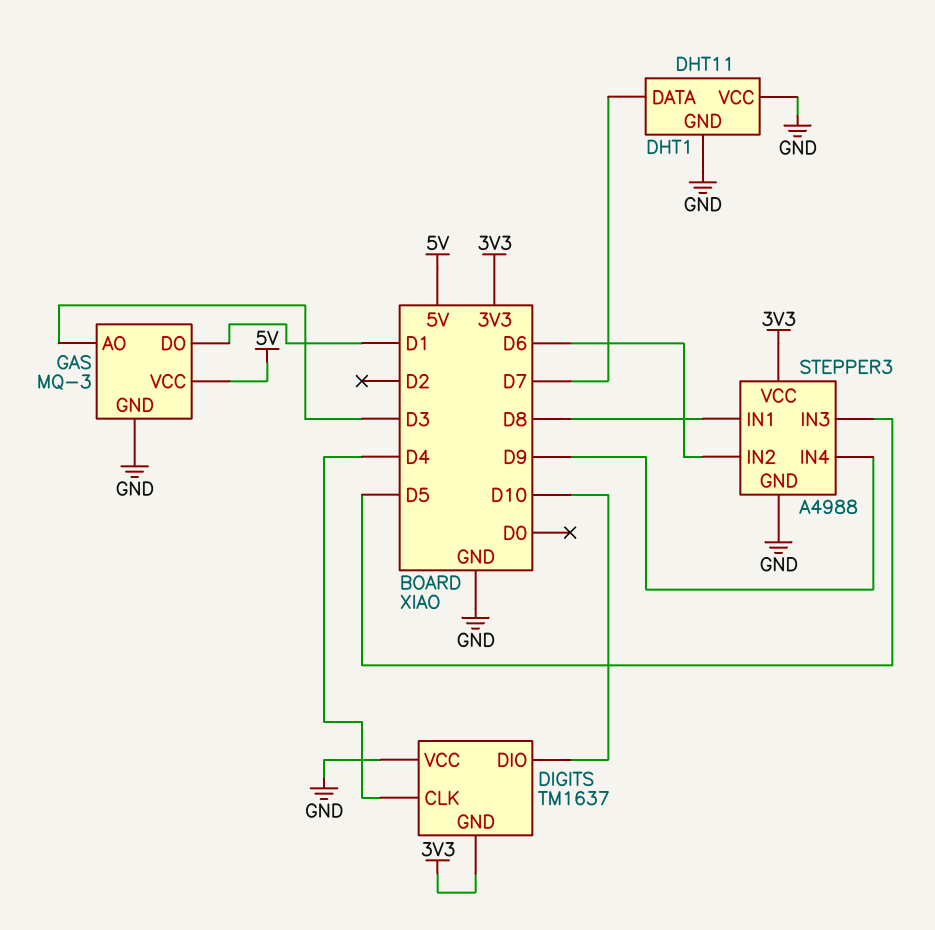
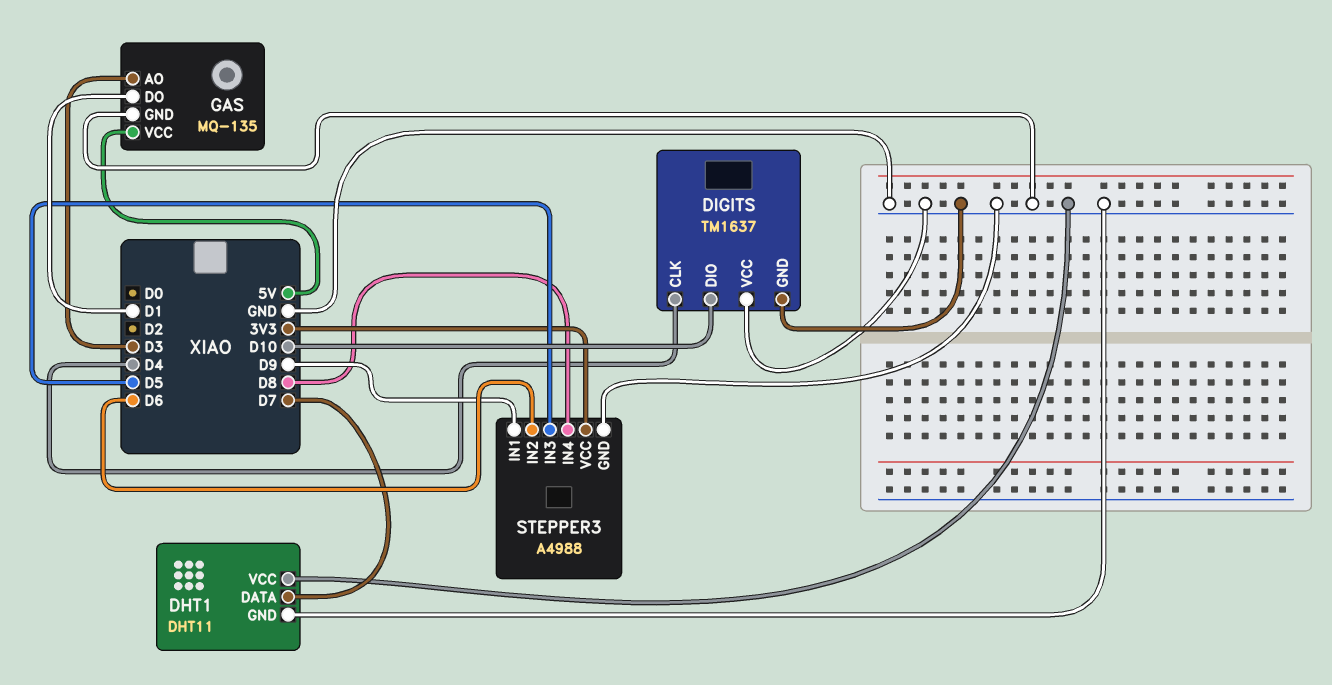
DIGITS pin GND: 3V3 -> GND
GAS: MQ-3 -> MQ-135
STEPPER3 pin IN1: D8 -> D9
STEPPER3 pin IN4: D9 -> D8

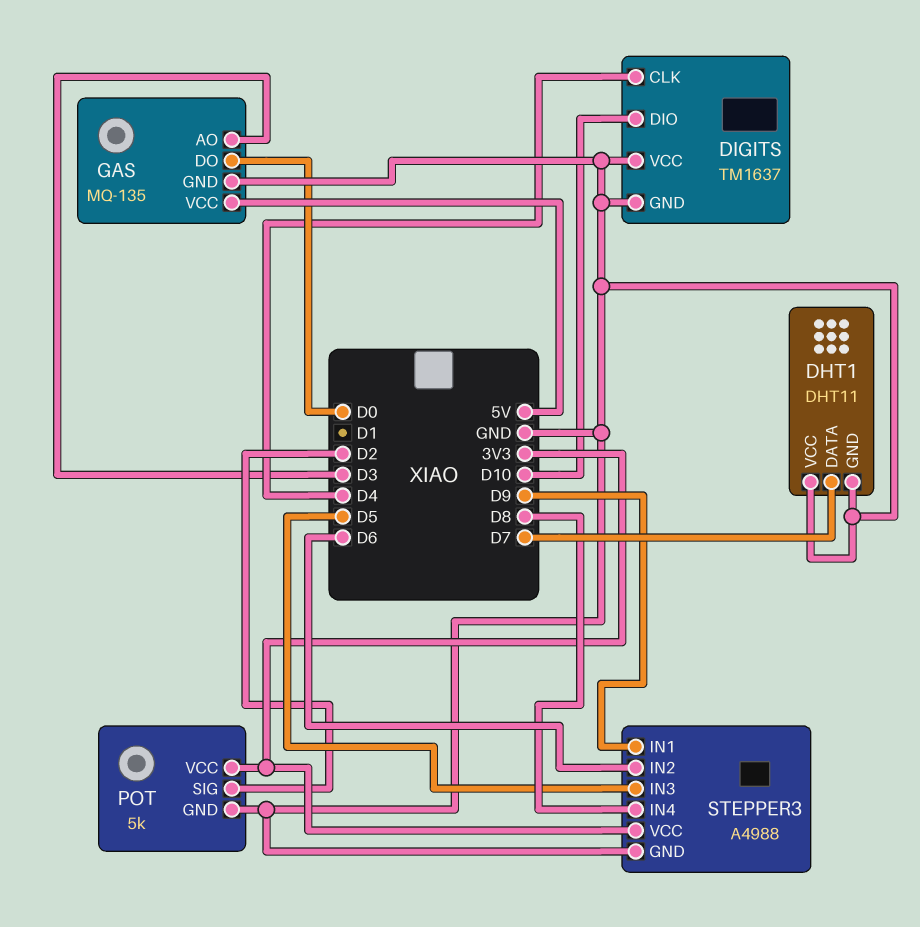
GAS pin DO: D1 -> D0
POT: none -> 5k
POT pin GND: none -> GND
POT pin SIG: none -> D2
POT pin VCC: none -> 3V3

